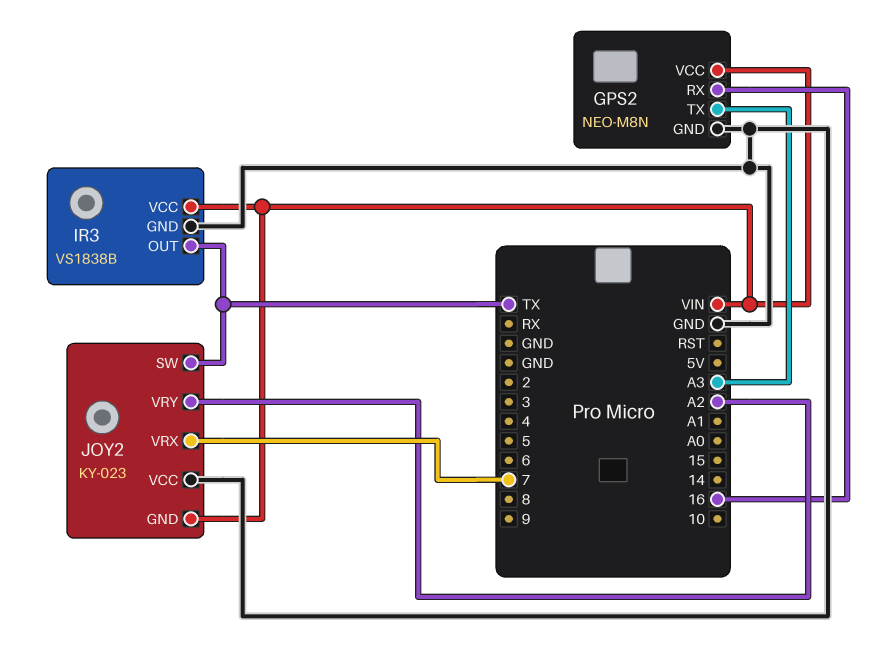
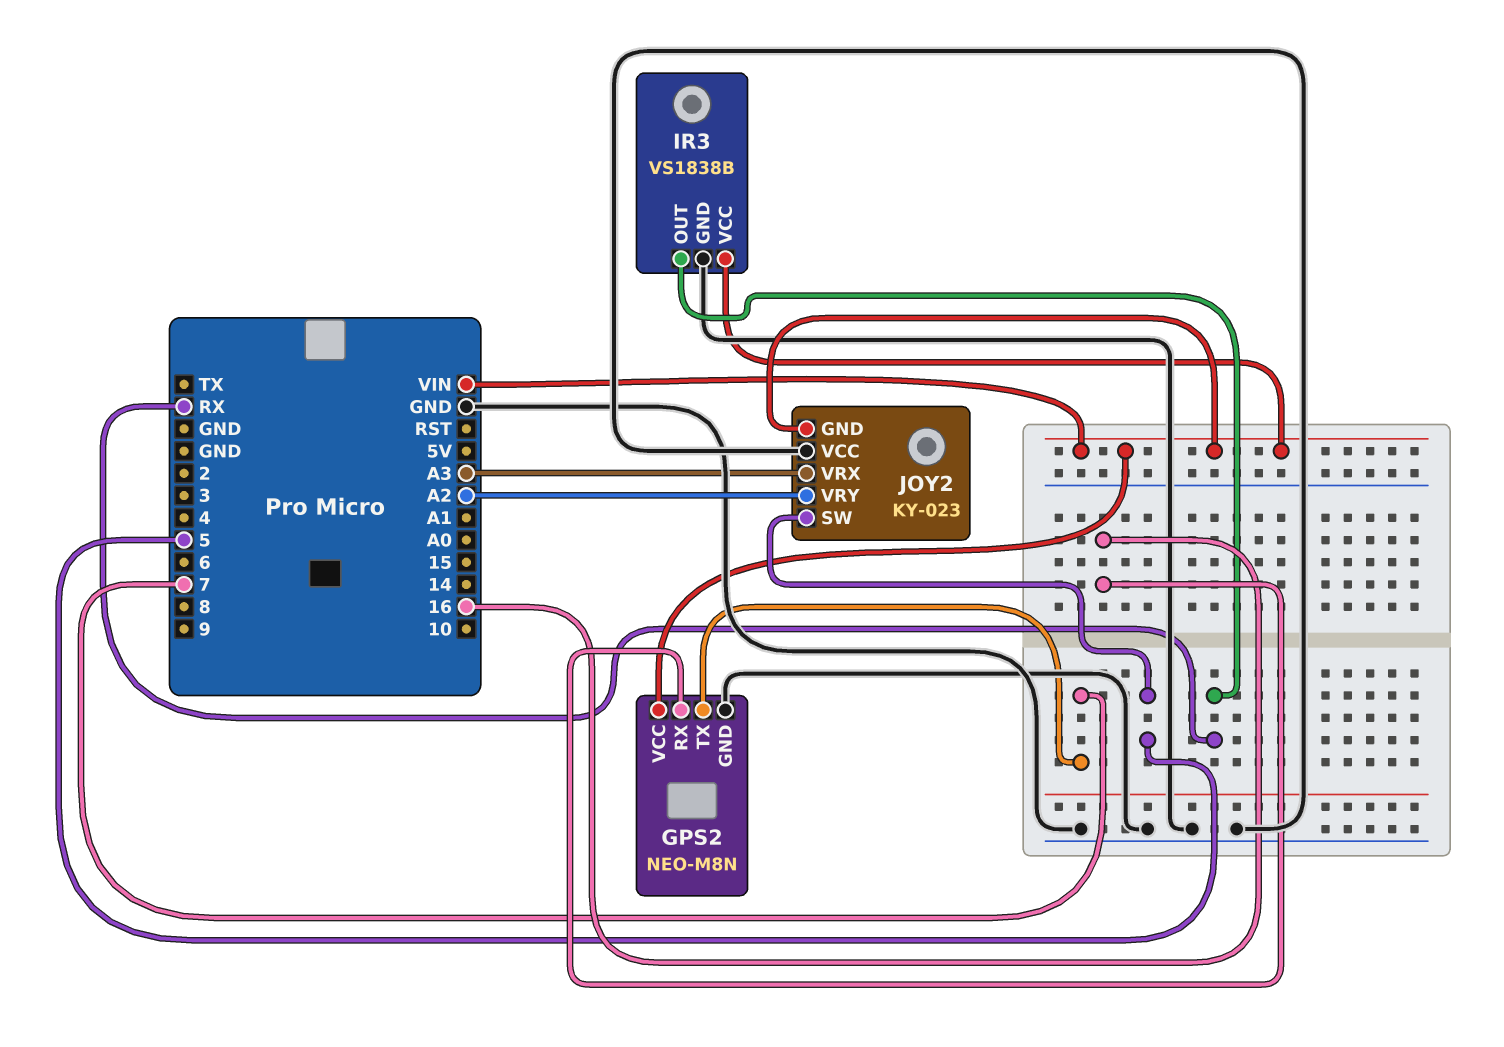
GPS2 pin TX: A3 -> 7
IR3 pin OUT: TX -> RX
JOY2 pin SW: TX -> 5
JOY2 pin VRX: 7 -> A3

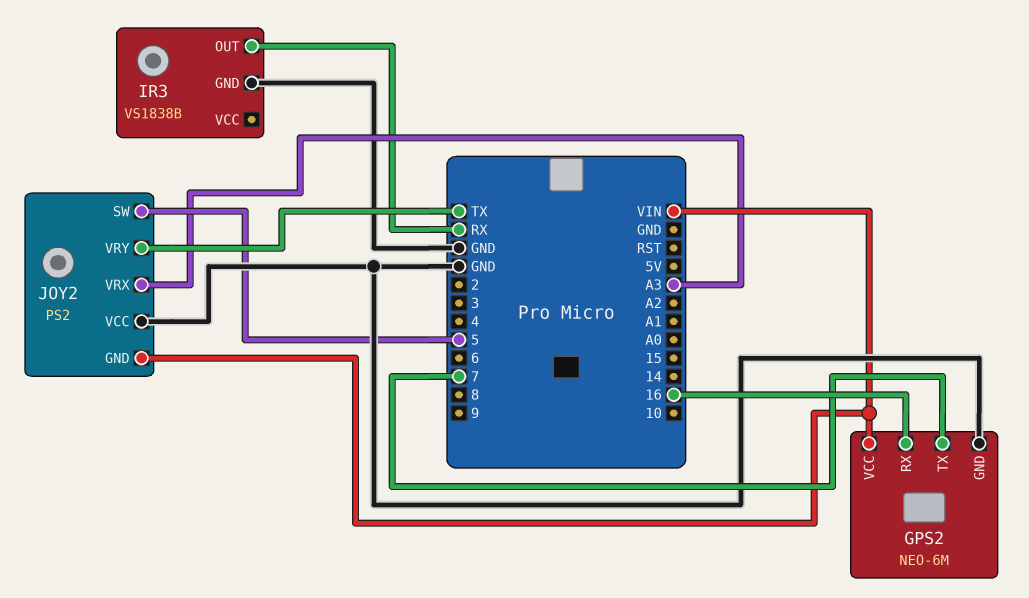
GPS2: NEO-M8N -> NEO-6M
IR3 pin VCC: VIN -> none
JOY2: KY-023 -> PS2
JOY2 pin VRY: A2 -> TX

